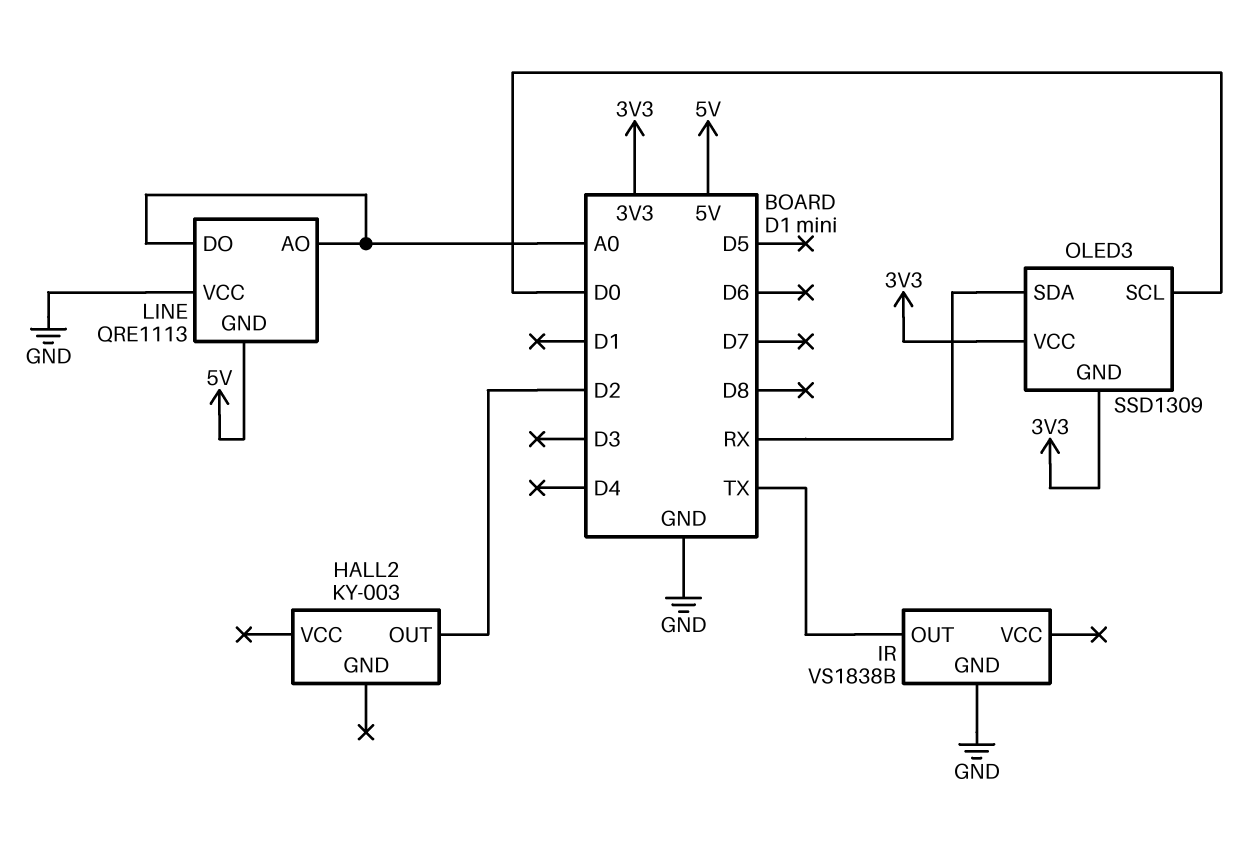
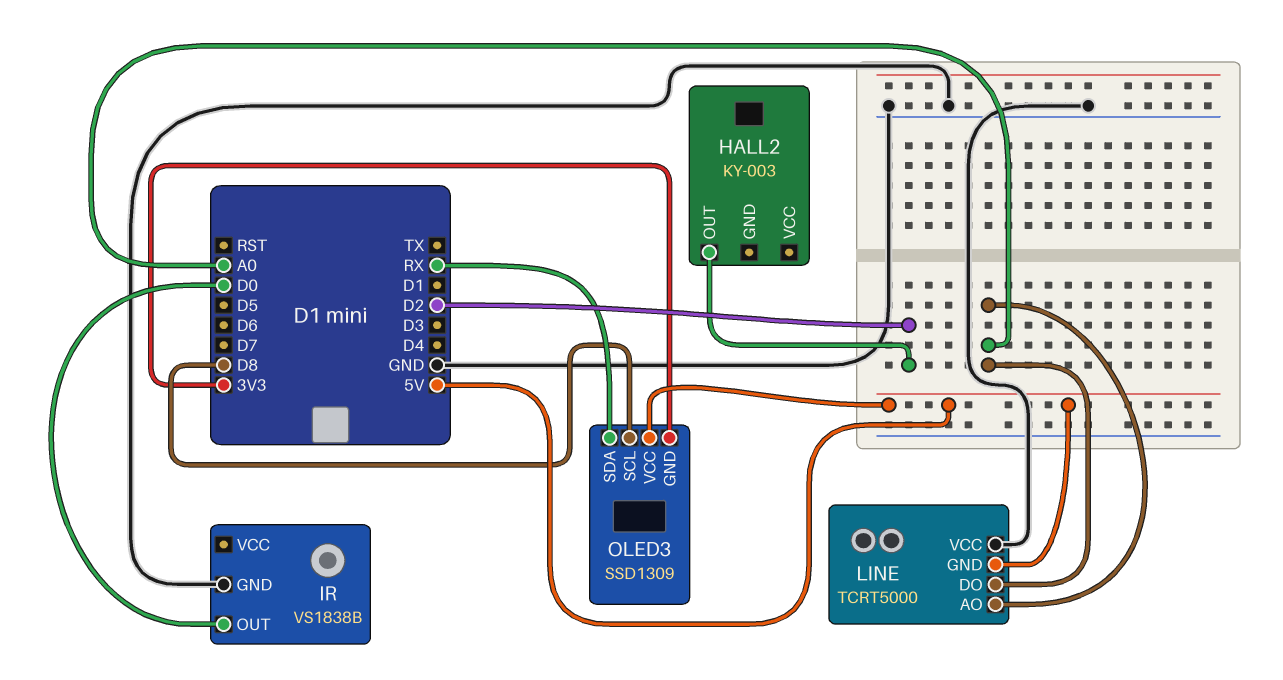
IR pin OUT: TX -> D0
LINE: QRE1113 -> TCRT5000
OLED3 pin SCL: D0 -> D8
OLED3 pin VCC: 3V3 -> 5V

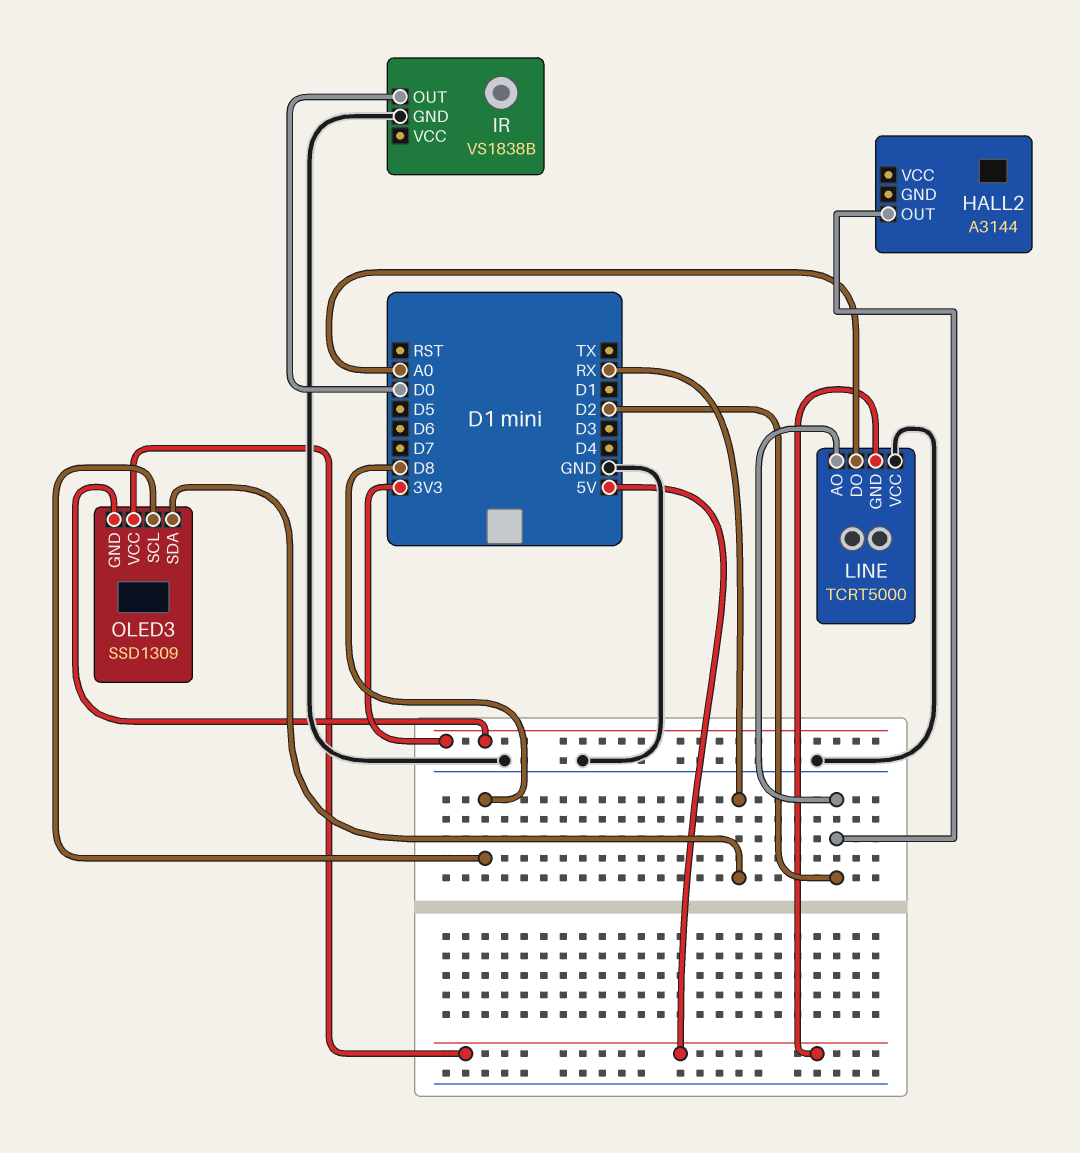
HALL2: KY-003 -> A3144
LINE pin AO: A0 -> D2

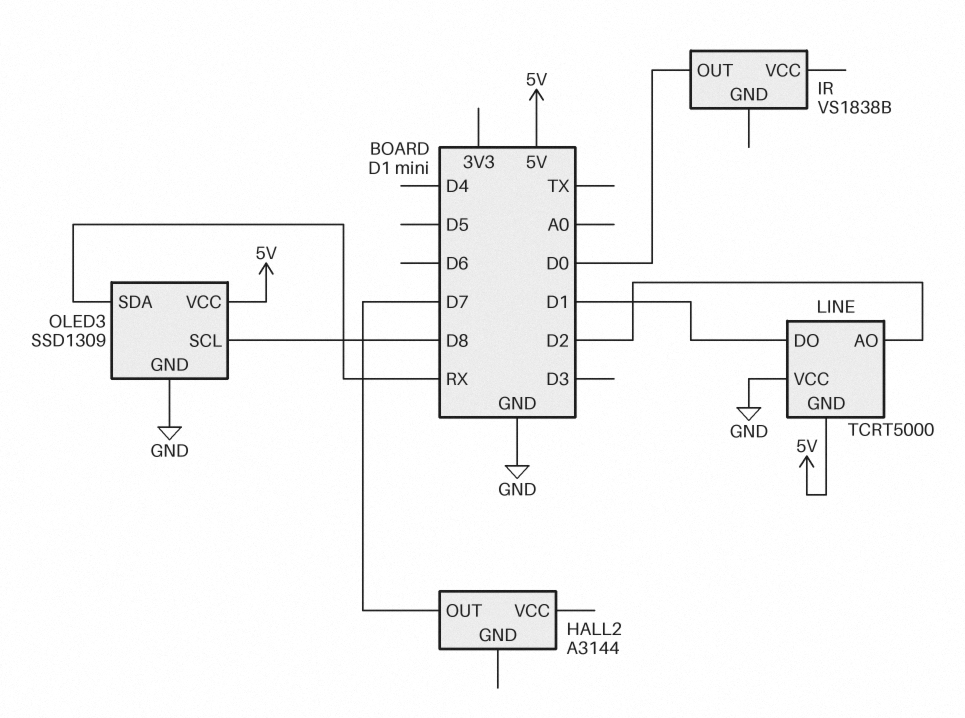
HALL2 pin OUT: D2 -> D7
IR pin GND: GND -> none
LINE pin DO: A0 -> D1
OLED3 pin GND: 3V3 -> GND

